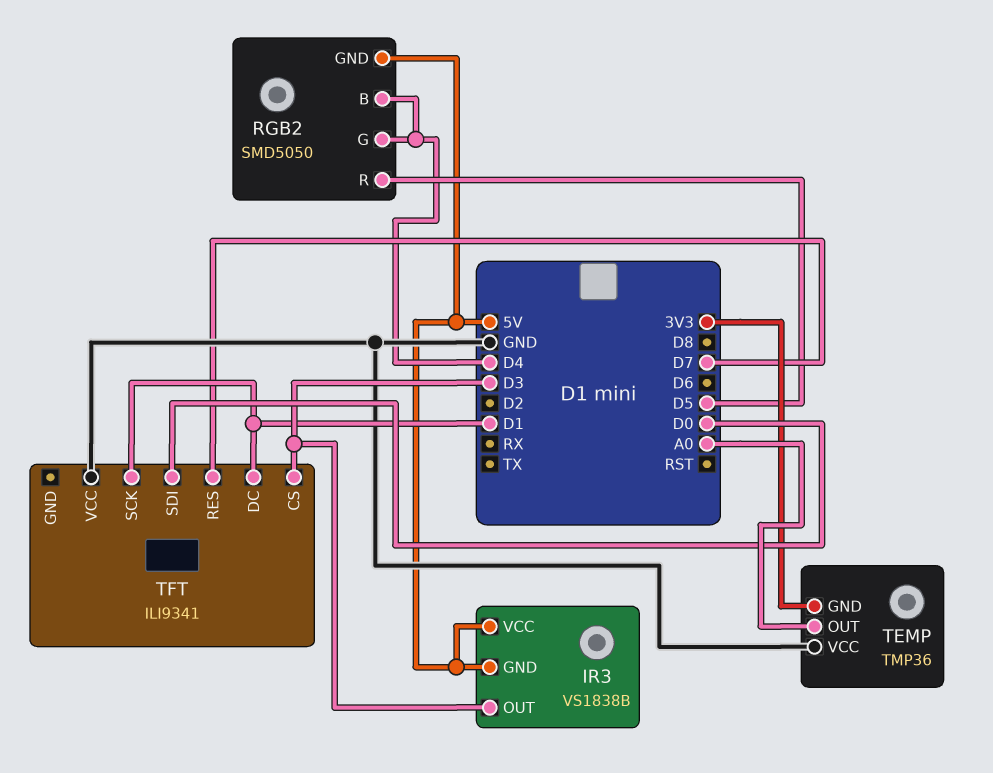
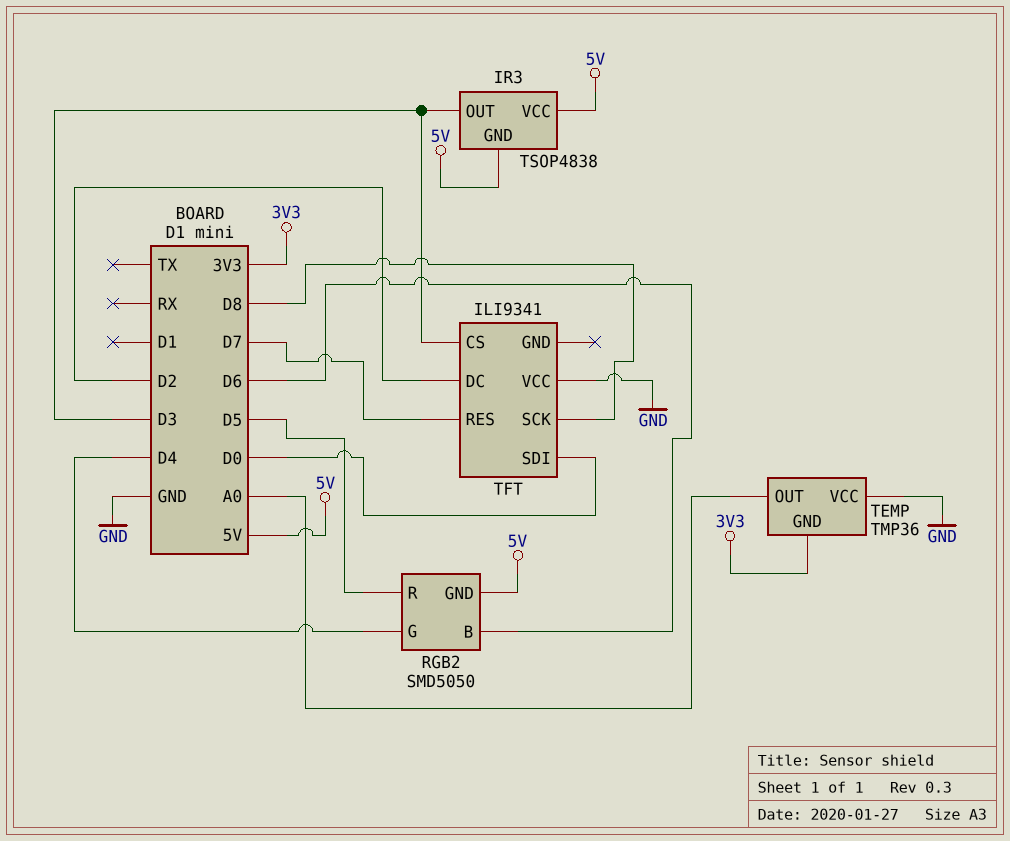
IR3: VS1838B -> TSOP4838
RGB2 pin B: D4 -> D6
TFT pin DC: D1 -> D2
TFT pin SCK: D1 -> D8

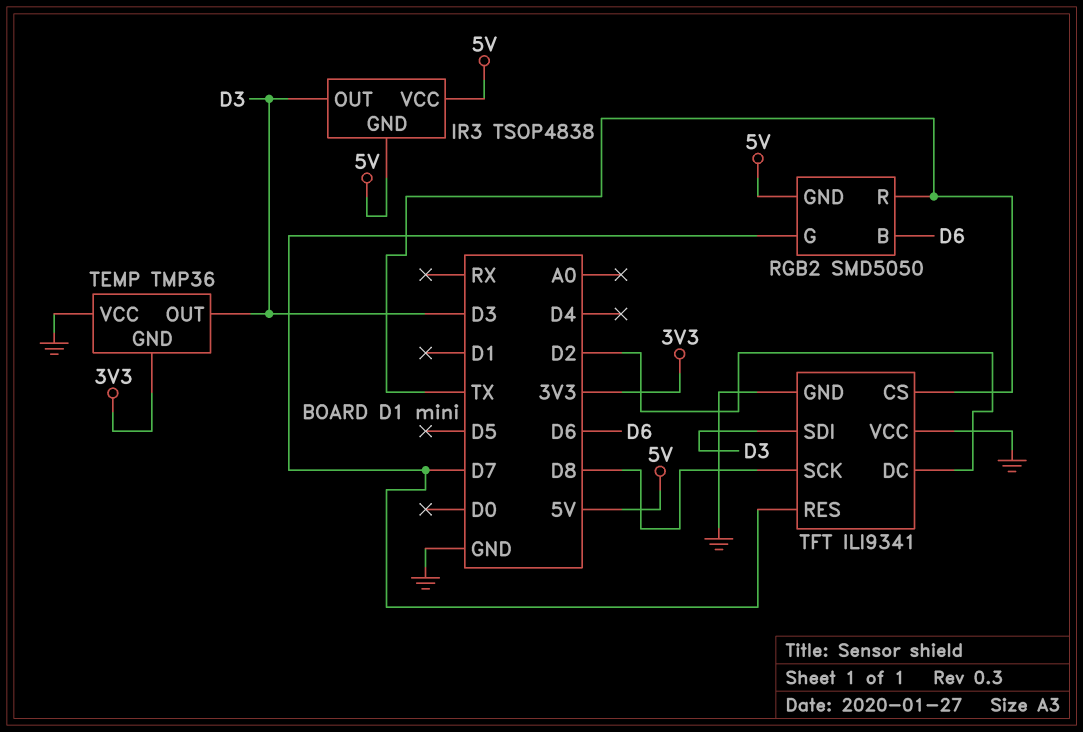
RGB2 pin G: D4 -> D7
RGB2 pin R: D5 -> TX
TEMP pin OUT: A0 -> D3
TFT pin CS: D3 -> TX
TFT pin GND: none -> GND
TFT pin SDI: D0 -> D3

